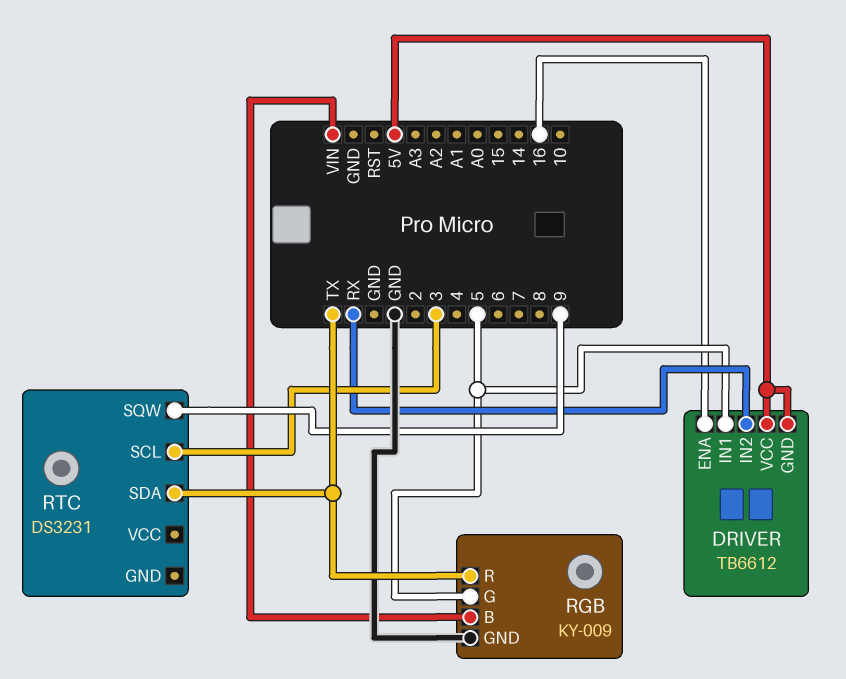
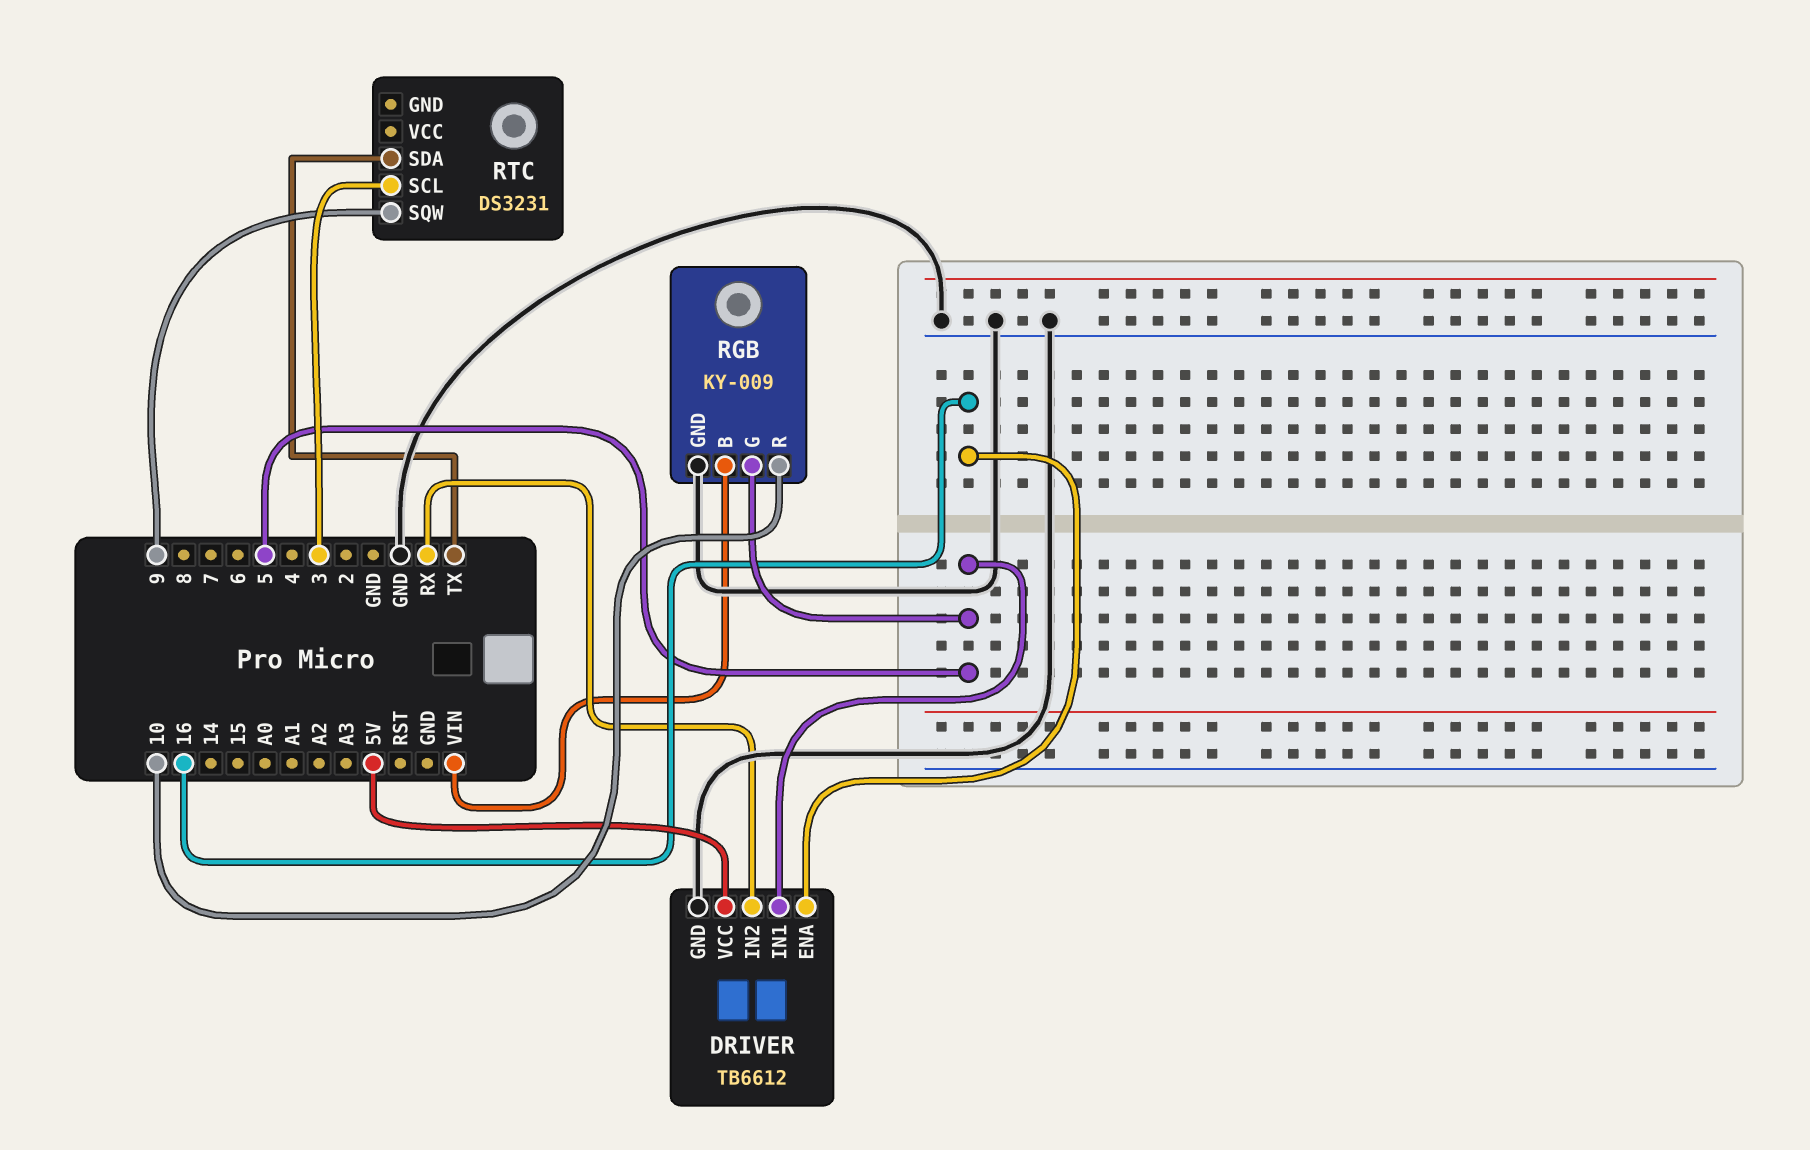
DRIVER pin GND: 5V -> GND
RGB pin R: TX -> 10

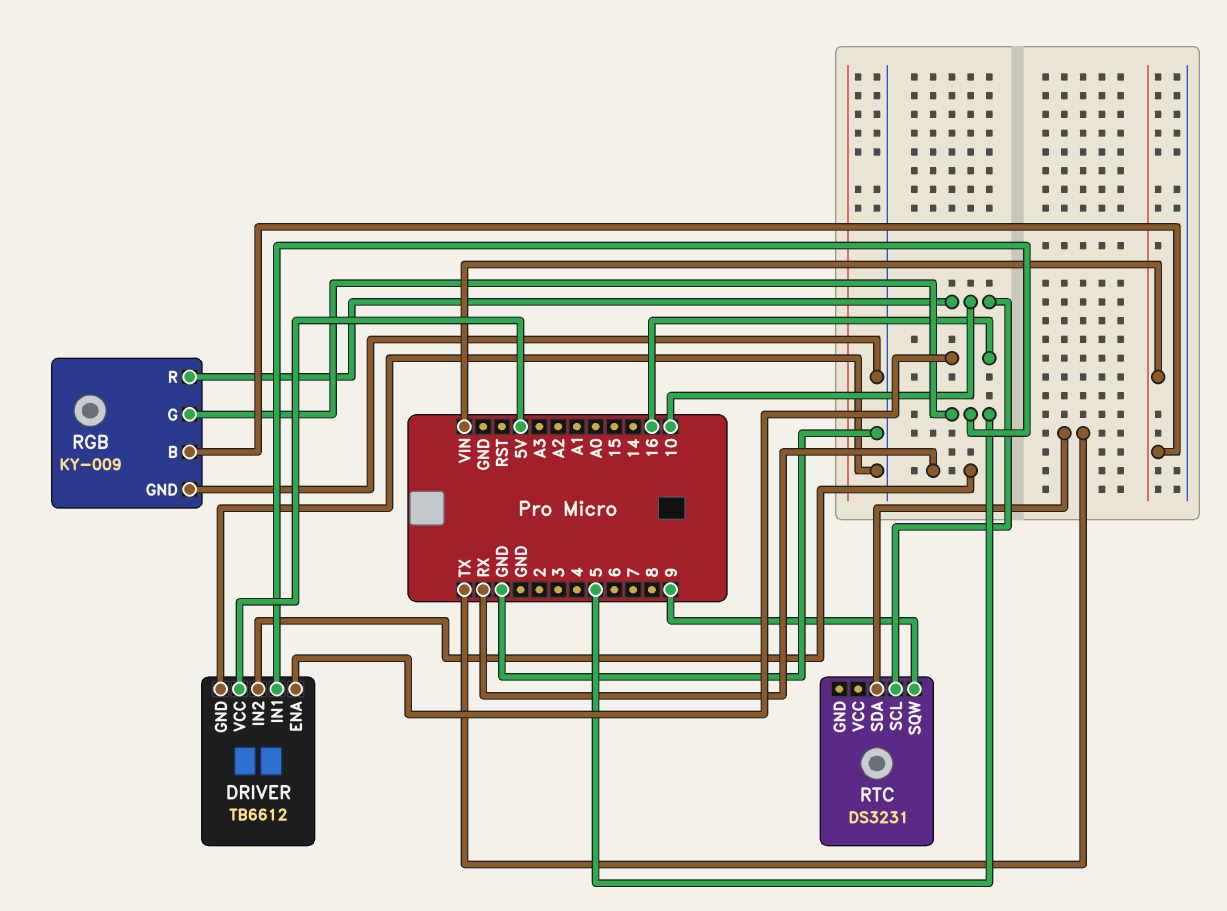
RTC pin SCL: 3 -> 10

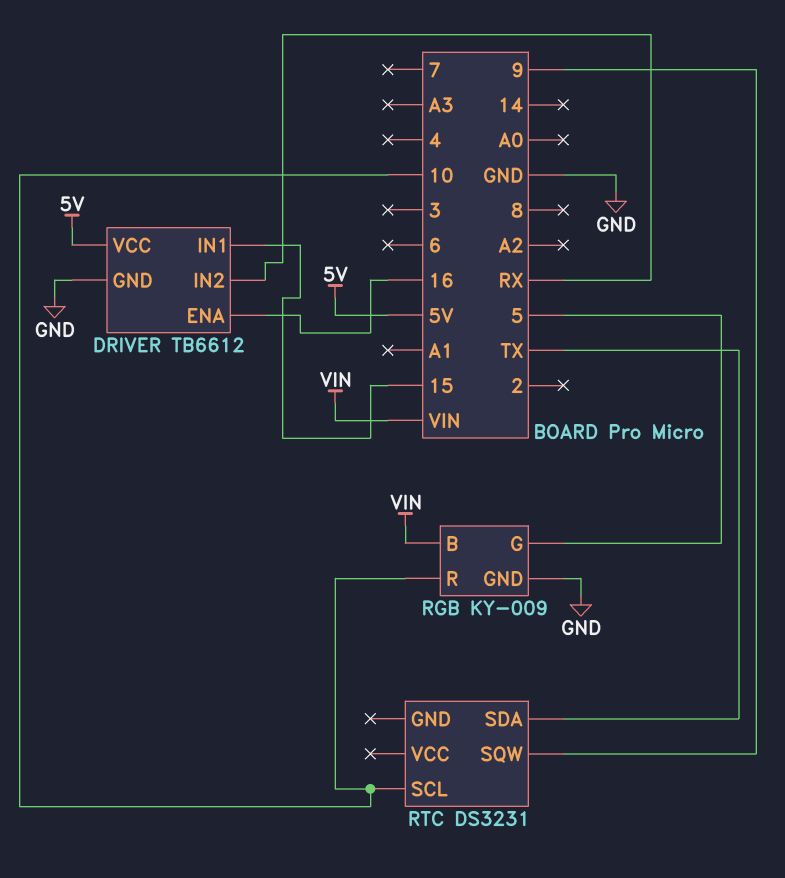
DRIVER pin IN1: 5 -> 15

